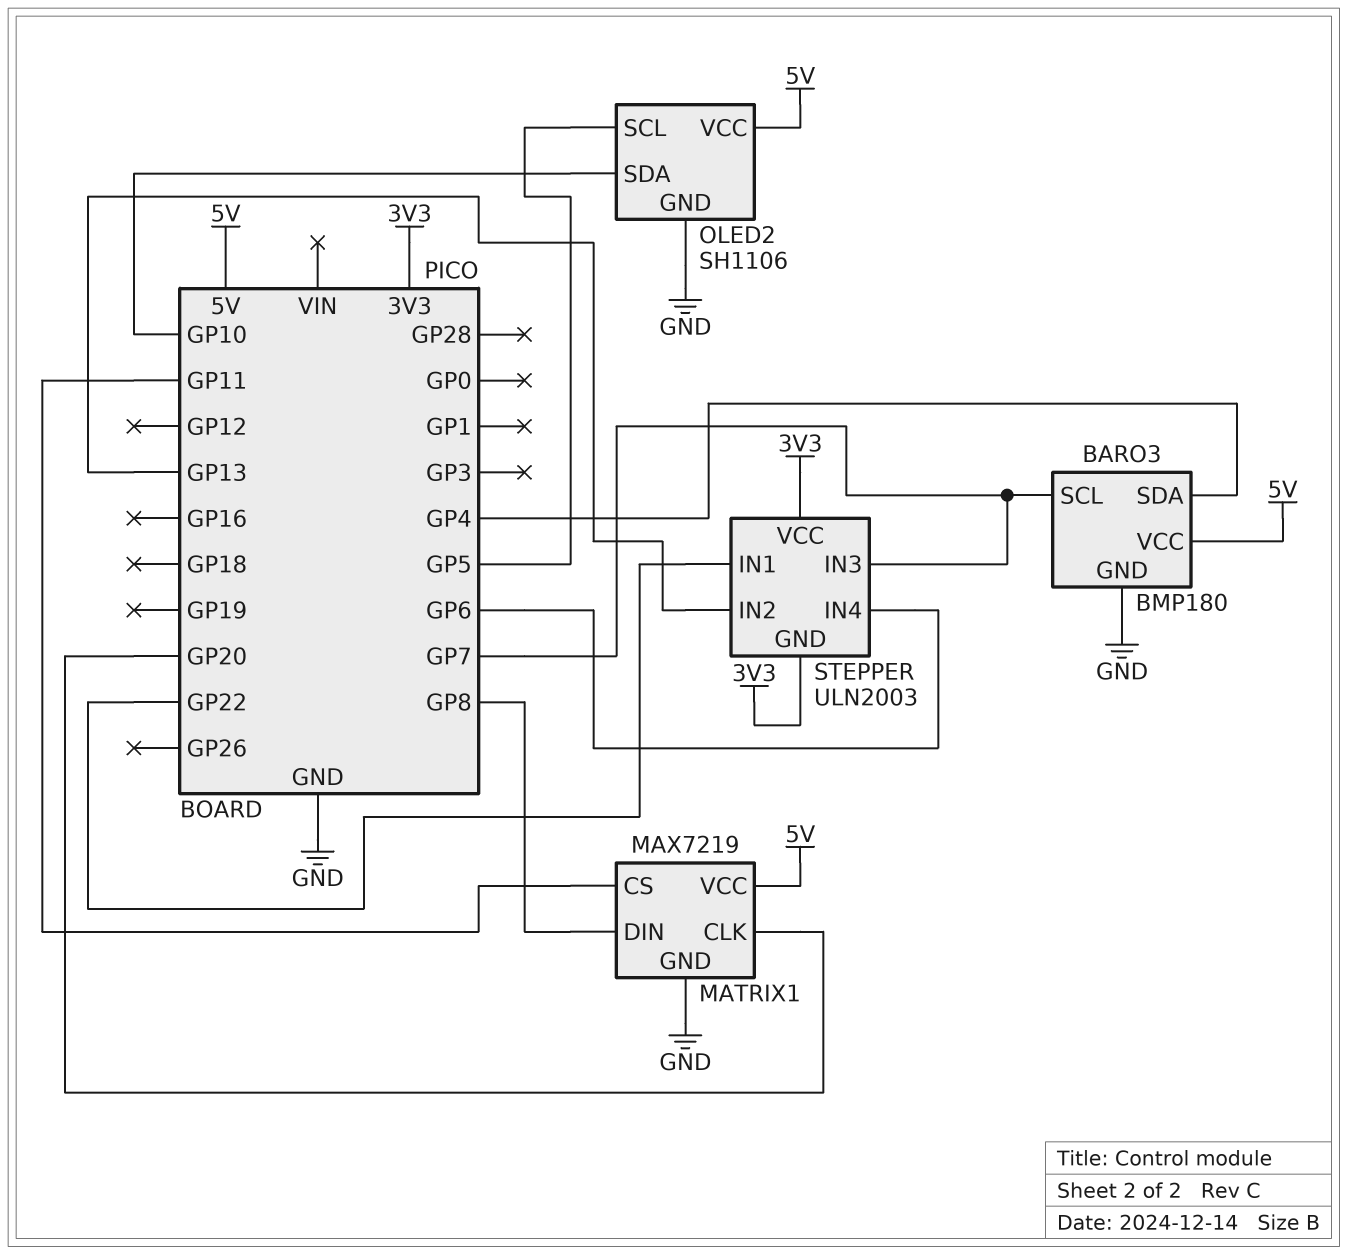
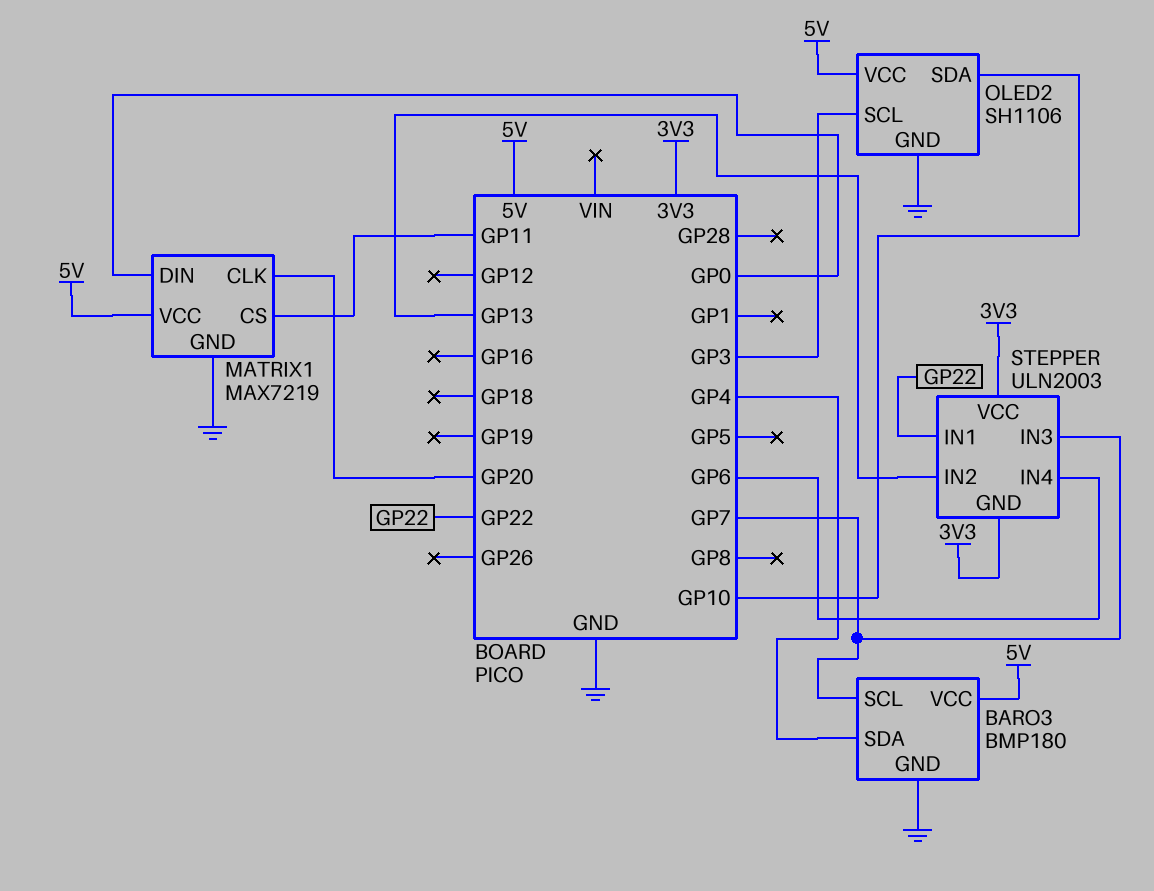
MATRIX1 pin DIN: GP8 -> GP0
OLED2 pin SCL: GP5 -> GP3

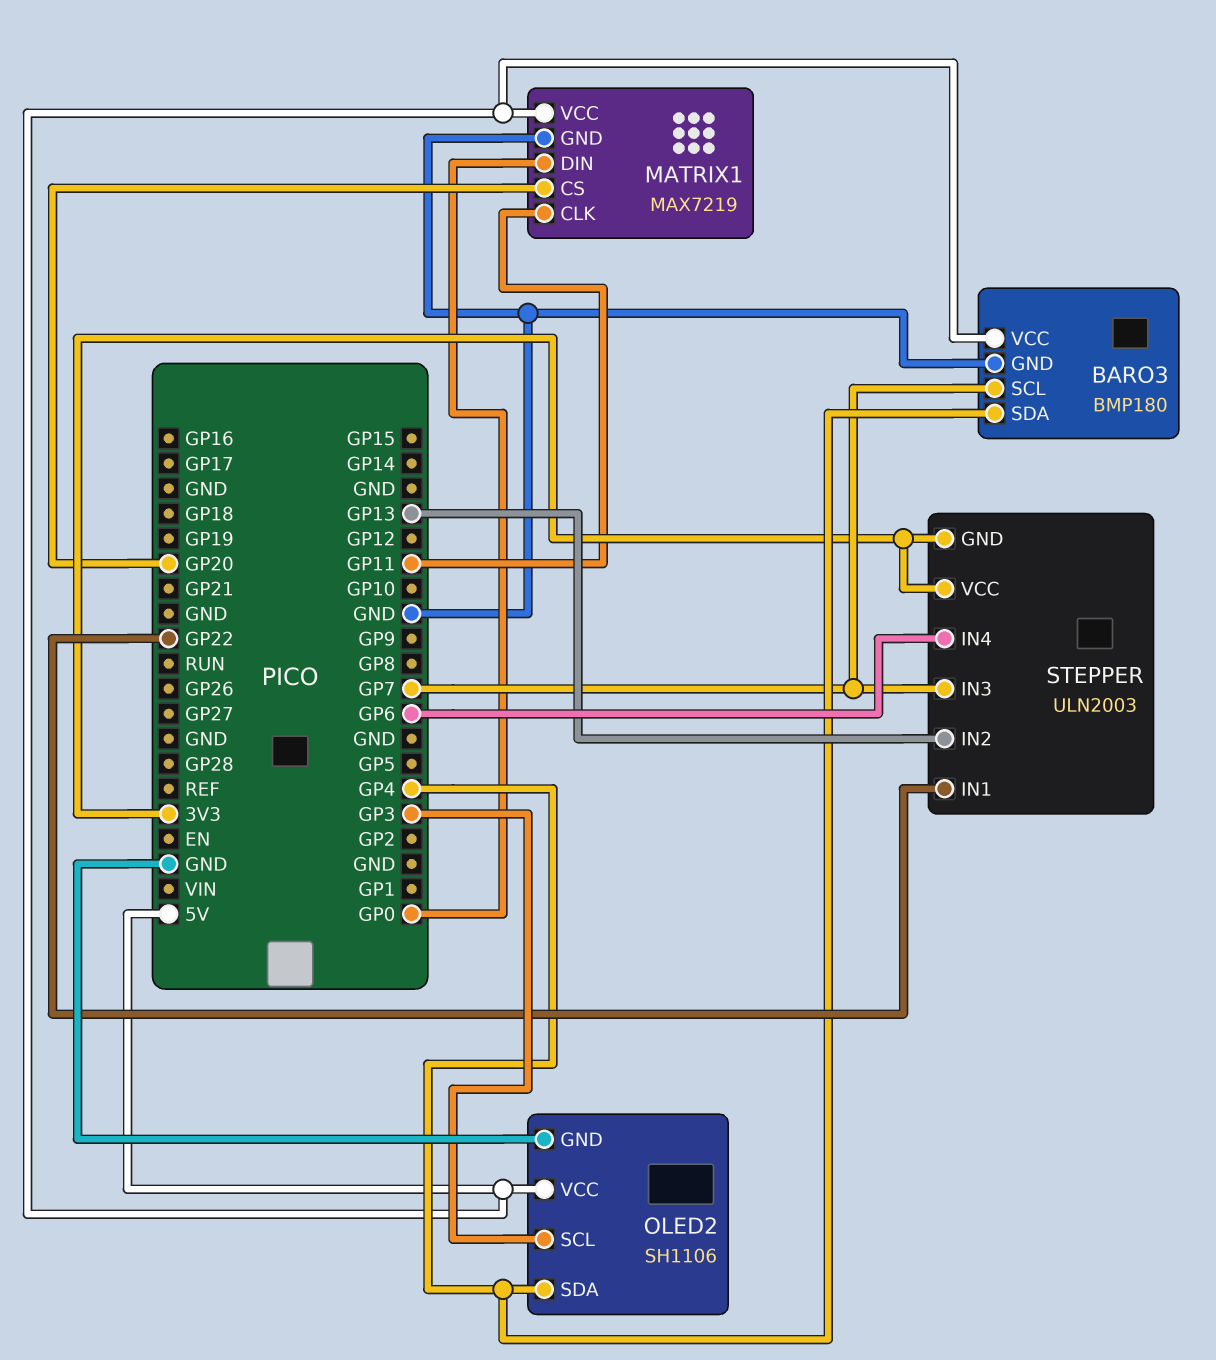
MATRIX1 pin CLK: GP20 -> GP11
MATRIX1 pin CS: GP11 -> GP20
OLED2 pin SDA: GP10 -> GP4

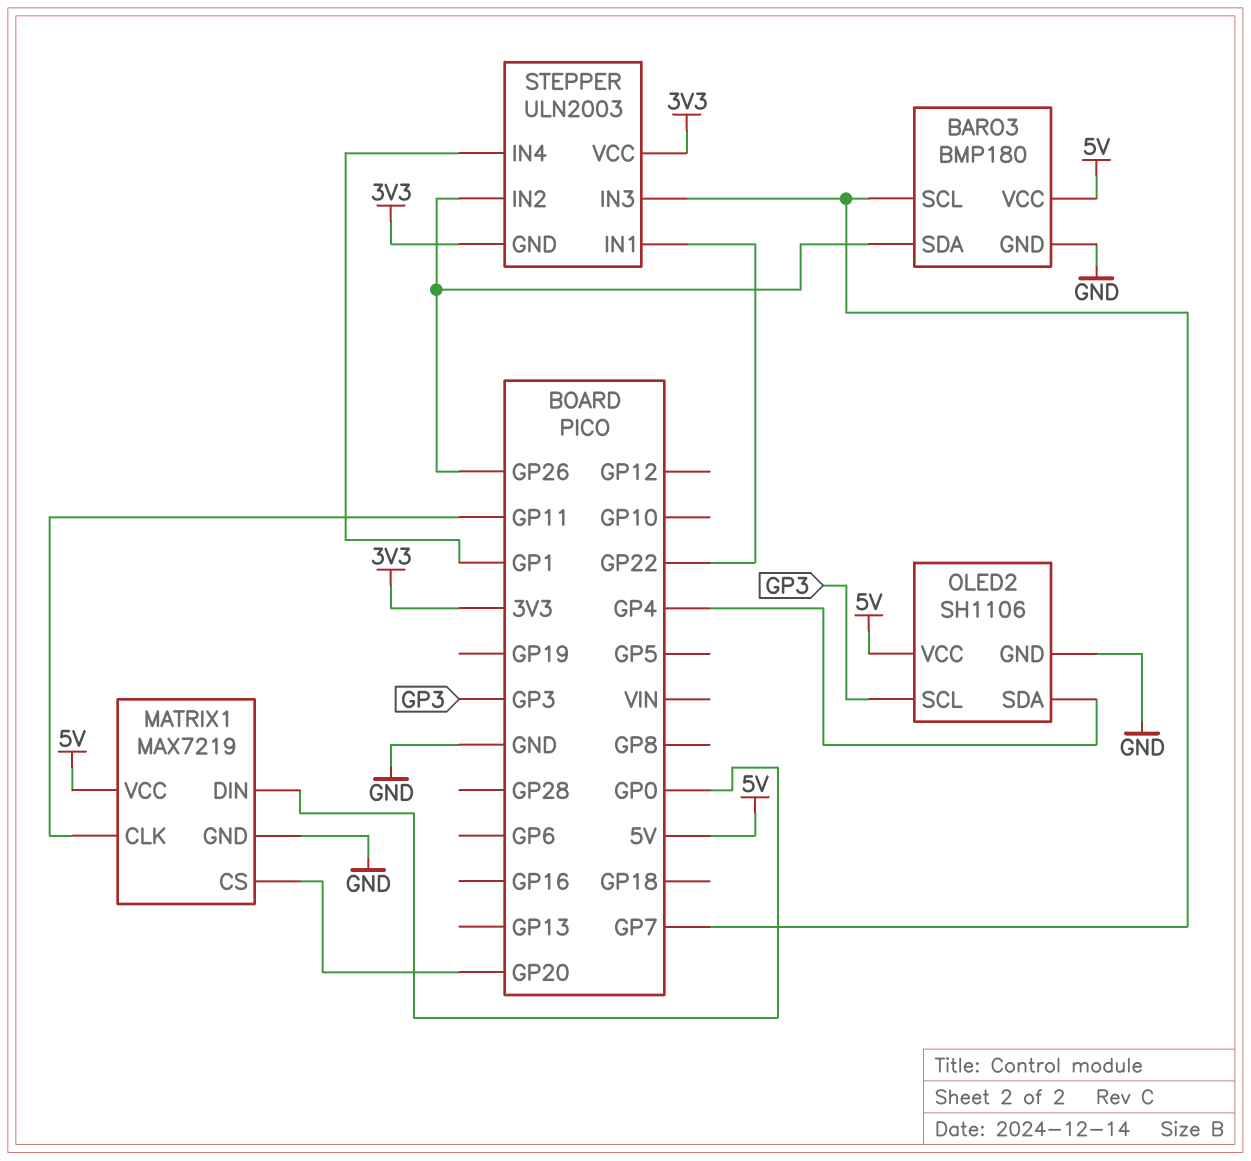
BARO3 pin SDA: GP4 -> GP26
STEPPER pin IN2: GP13 -> GP26
STEPPER pin IN4: GP6 -> GP1

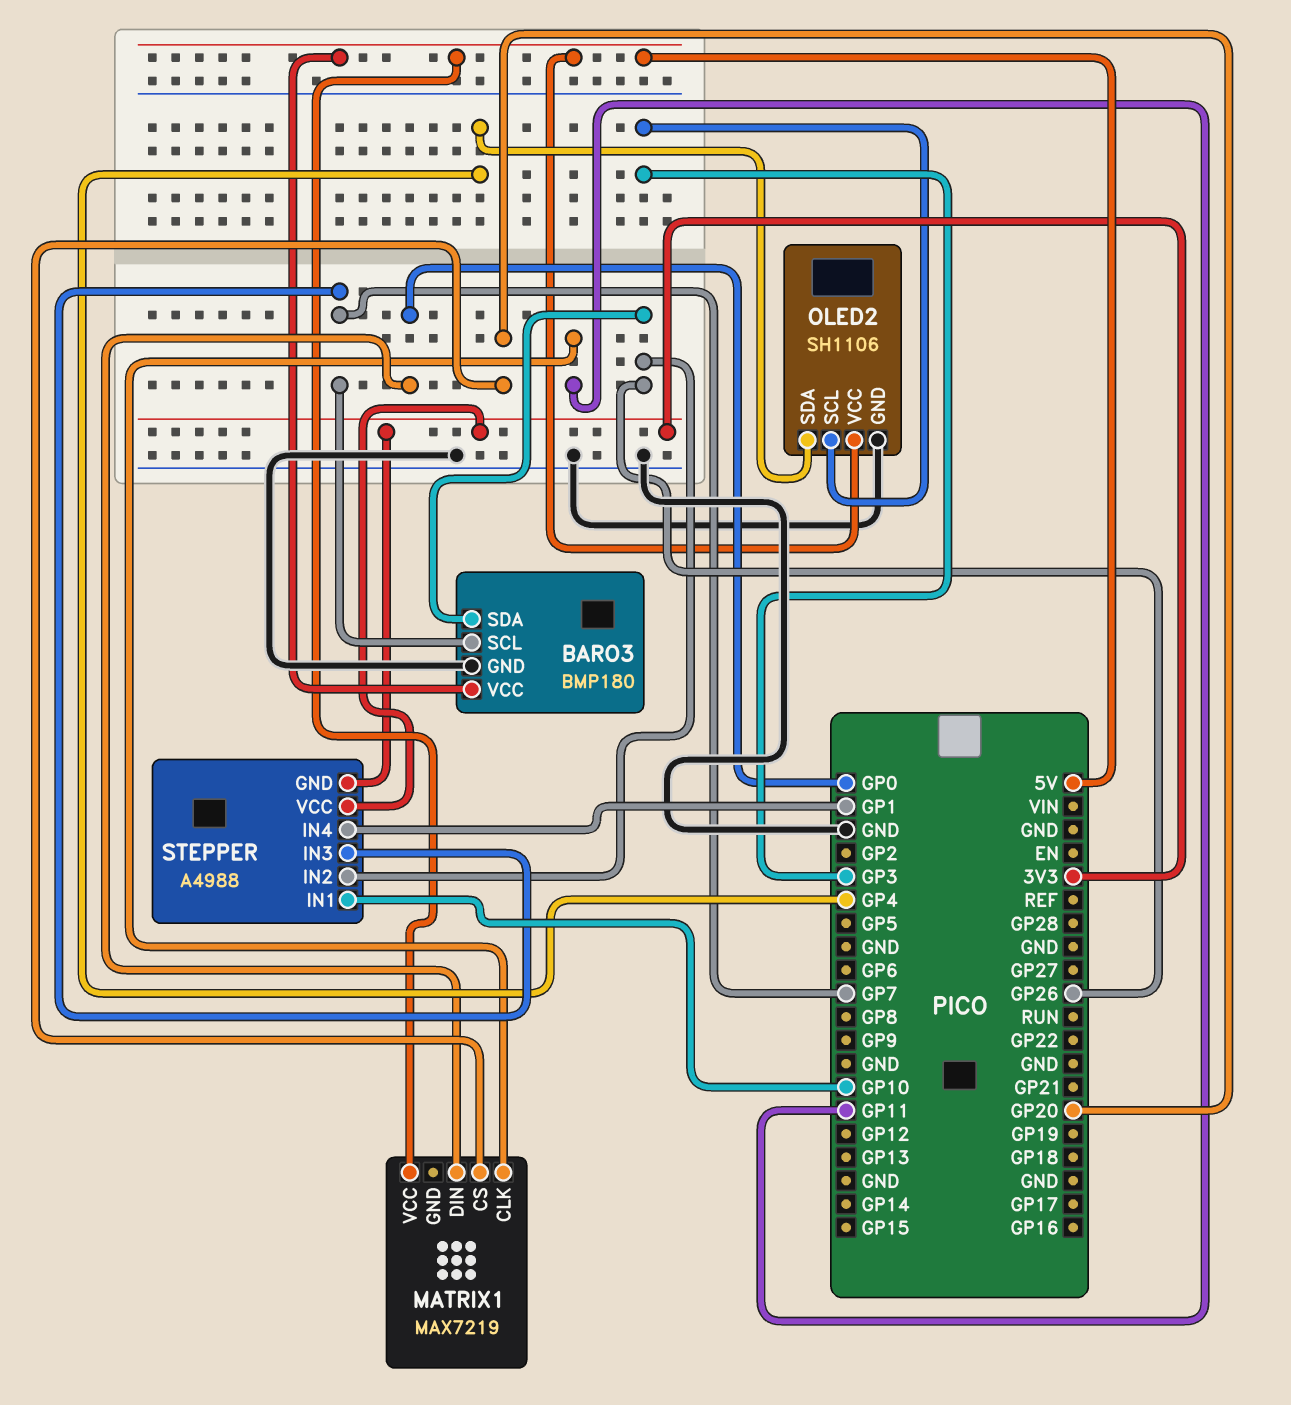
MATRIX1 pin GND: GND -> none
STEPPER: ULN2003 -> A4988
STEPPER pin IN1: GP22 -> GP10

